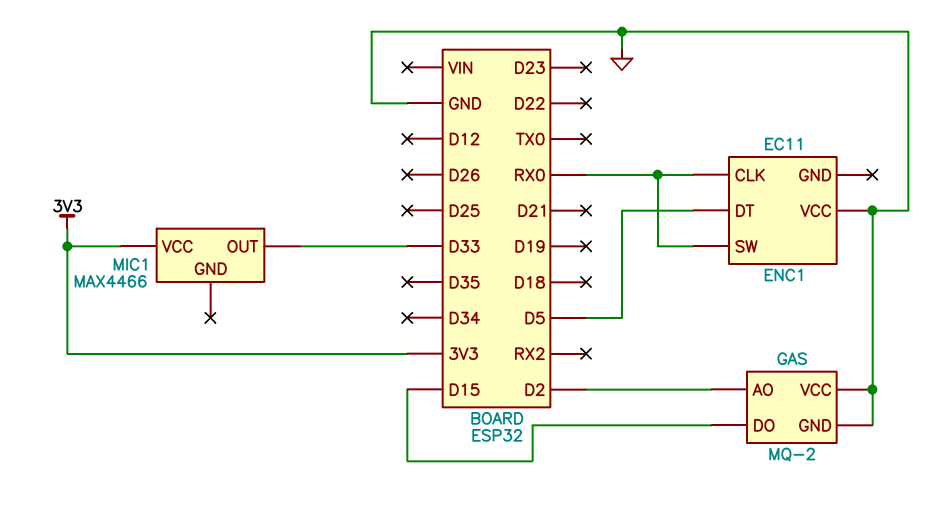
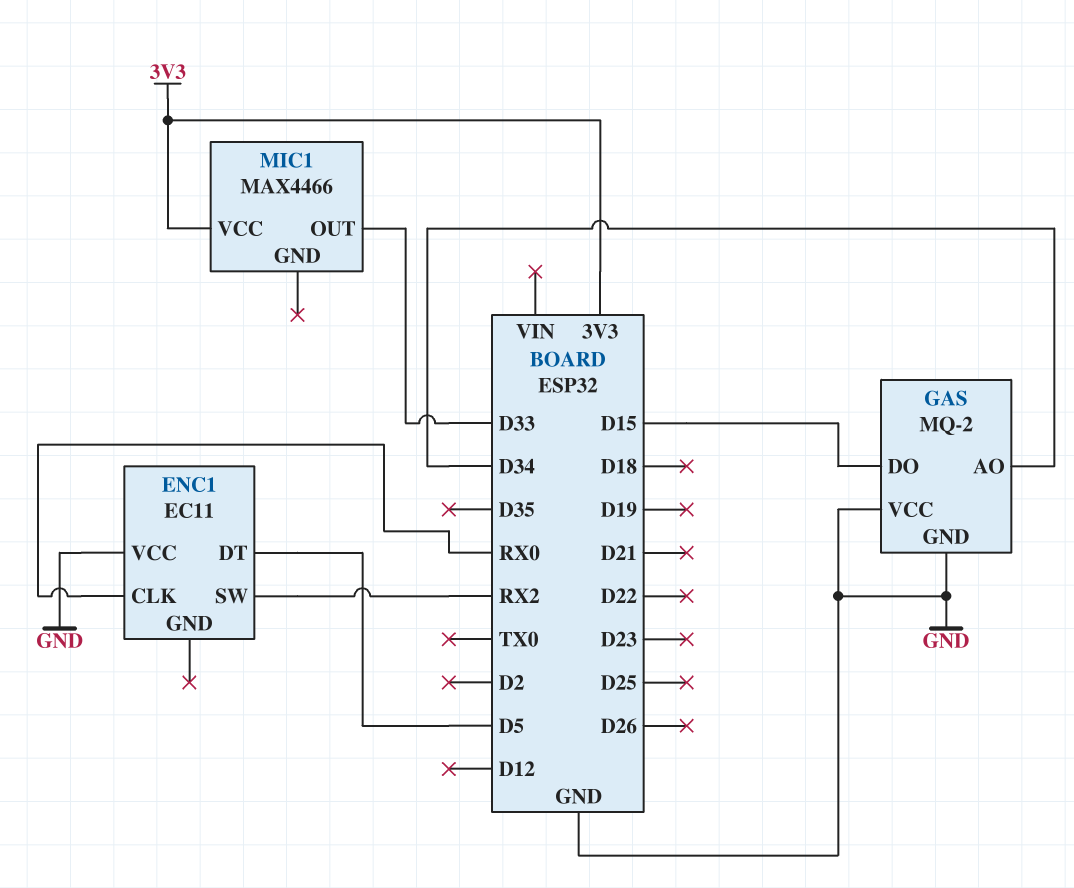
ENC1 pin SW: RX0 -> RX2
GAS pin AO: D2 -> D34

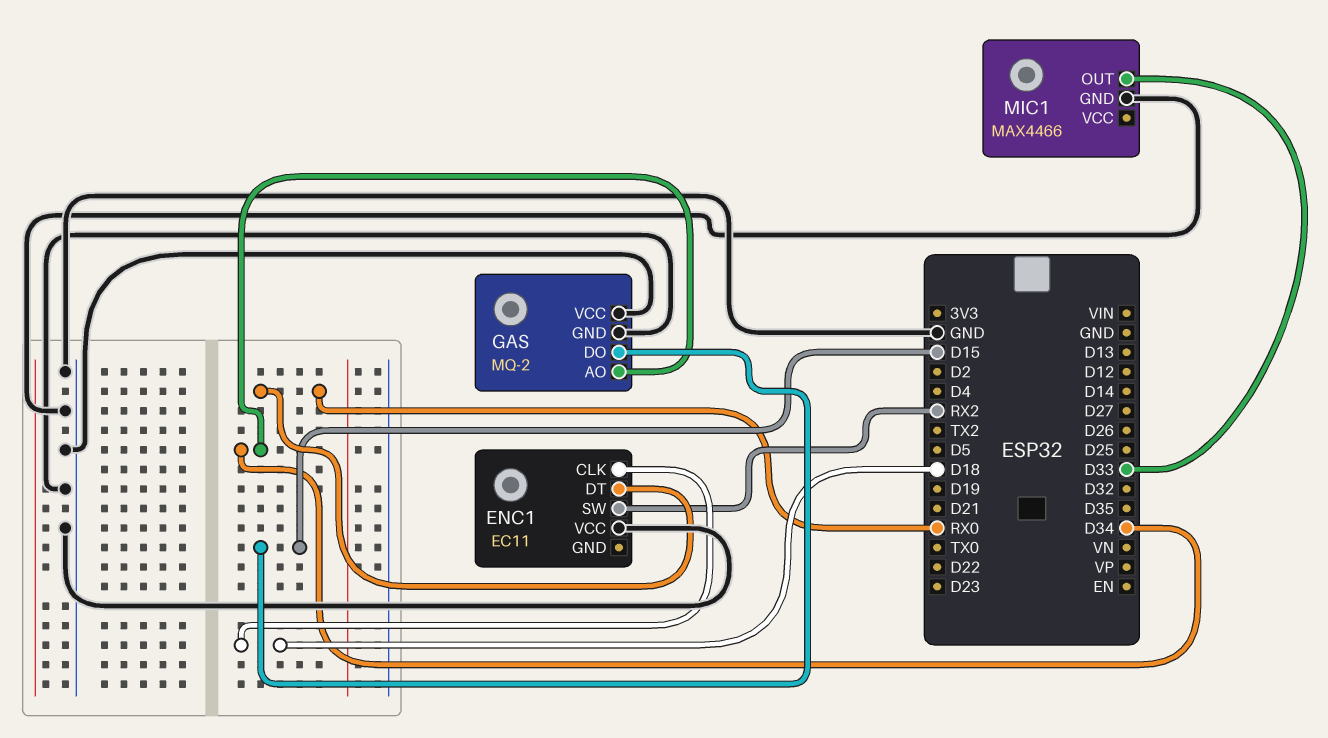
ENC1 pin CLK: RX0 -> D18
ENC1 pin DT: D5 -> RX0
MIC1 pin GND: none -> GND
MIC1 pin VCC: 3V3 -> none

